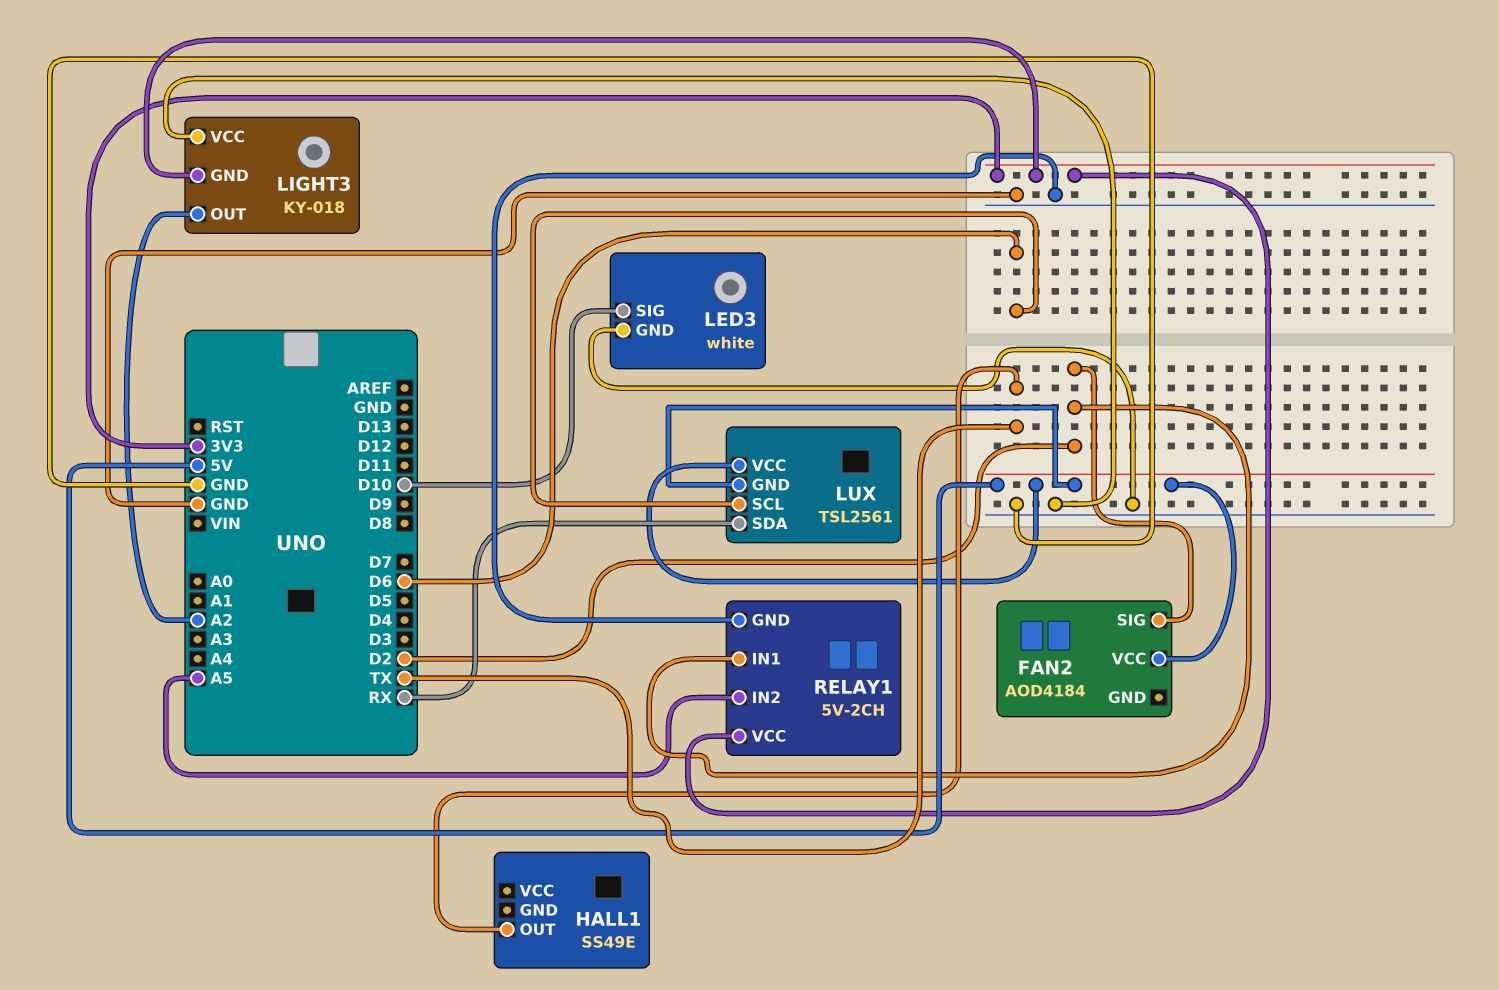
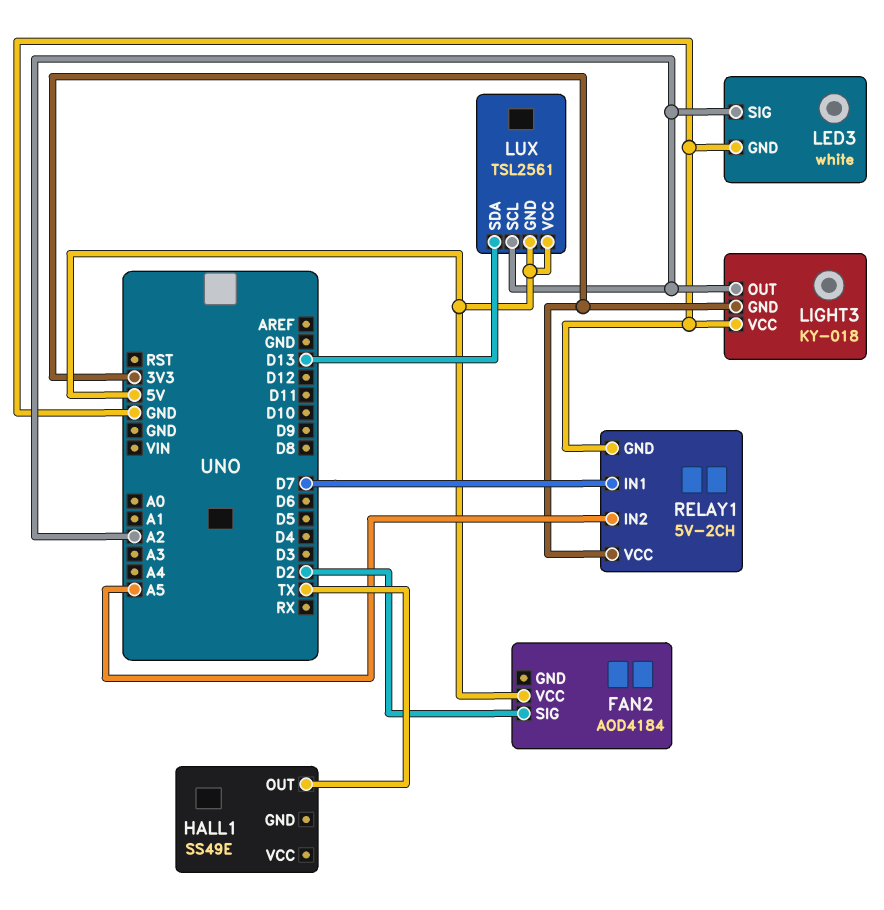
LED3 pin SIG: D10 -> A2
LUX pin SCL: D6 -> A2
LUX pin SDA: RX -> D13
RELAY1 pin IN1: D2 -> D7

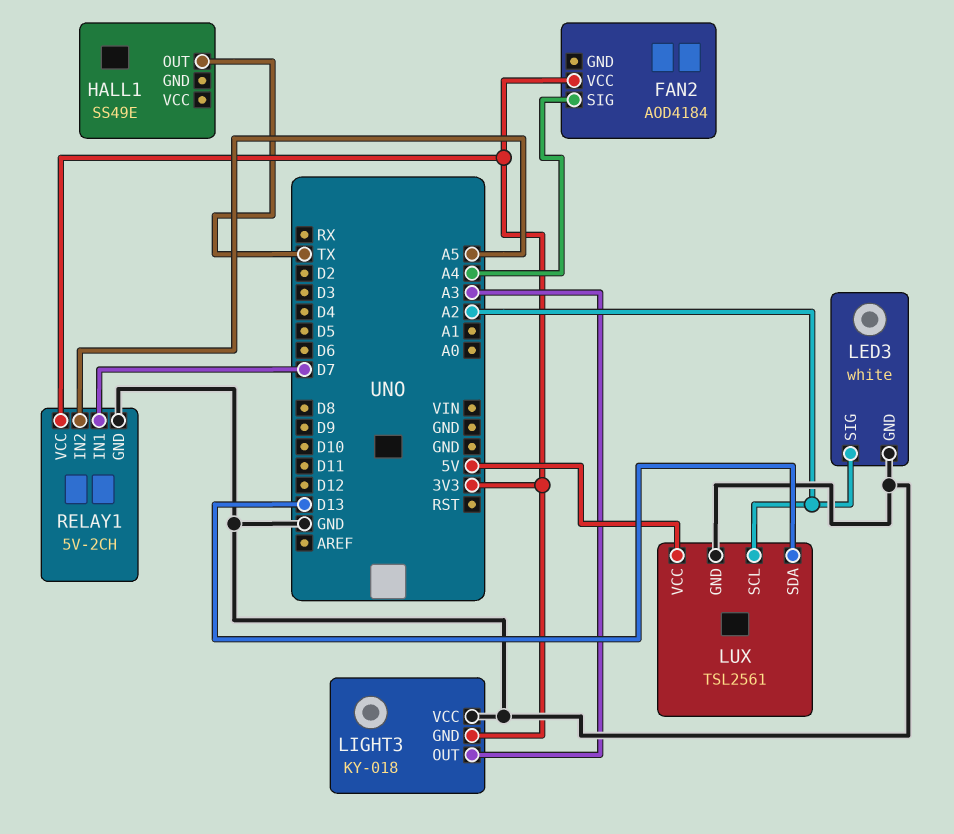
FAN2 pin SIG: D2 -> A4
FAN2 pin VCC: 5V -> 3V3
LIGHT3 pin OUT: A2 -> A3
LUX pin GND: 5V -> GND

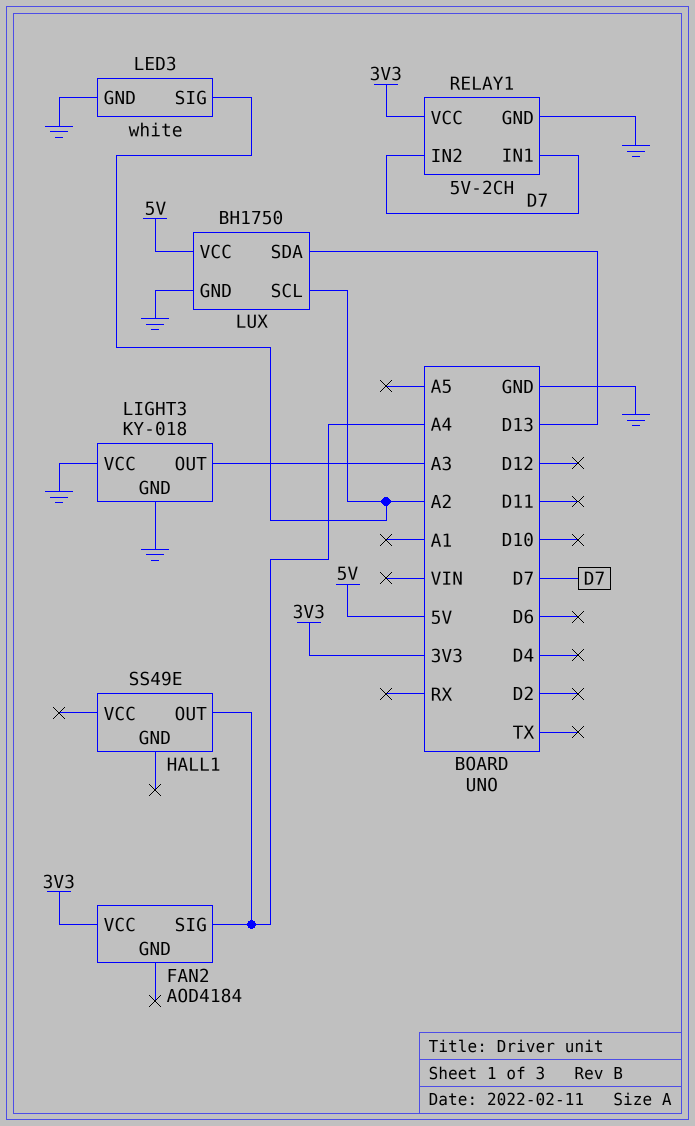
HALL1 pin OUT: TX -> A4
LIGHT3 pin GND: 3V3 -> GND
LUX: TSL2561 -> BH1750
RELAY1 pin IN2: A5 -> D7

